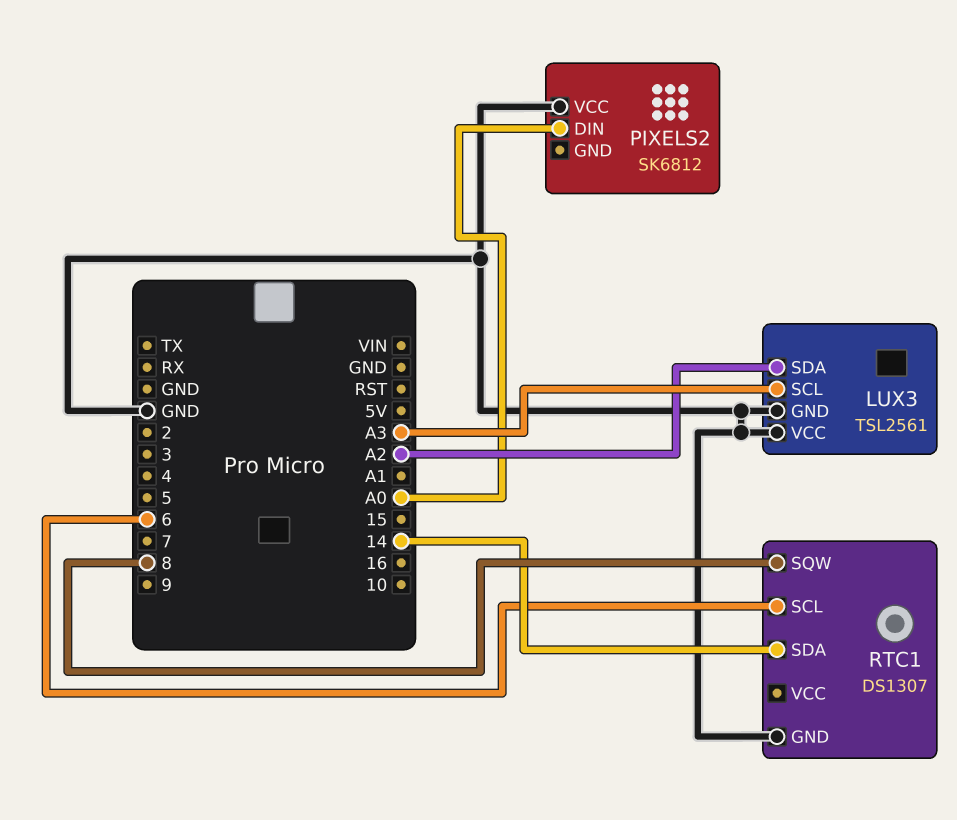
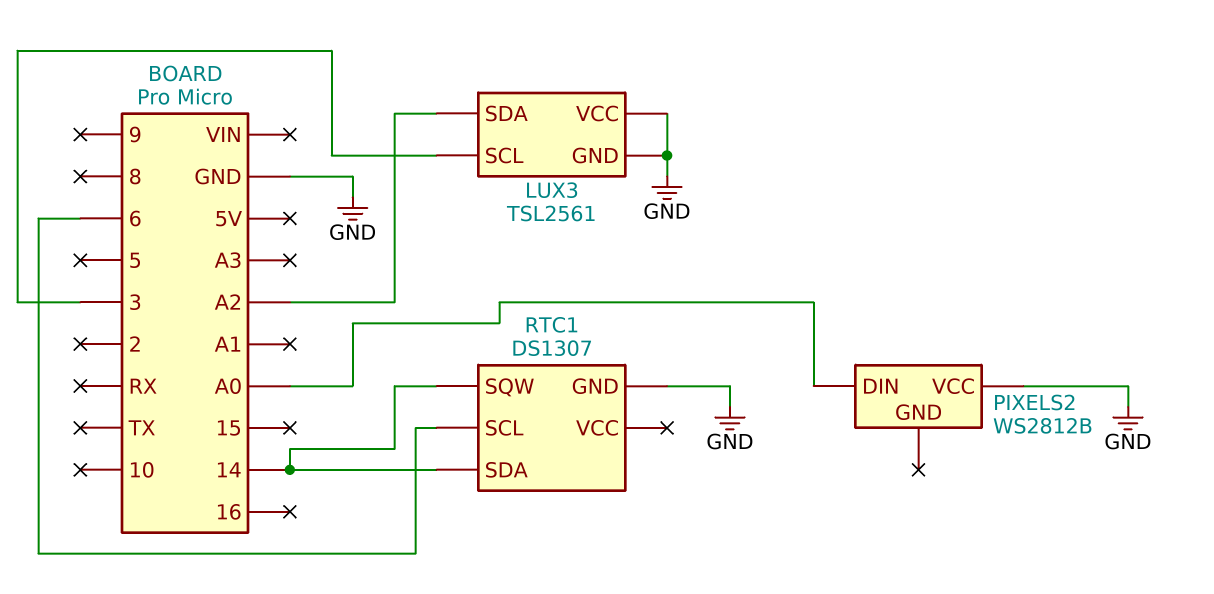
LUX3 pin SCL: A3 -> 3
PIXELS2: SK6812 -> WS2812B
RTC1 pin SQW: 8 -> 14

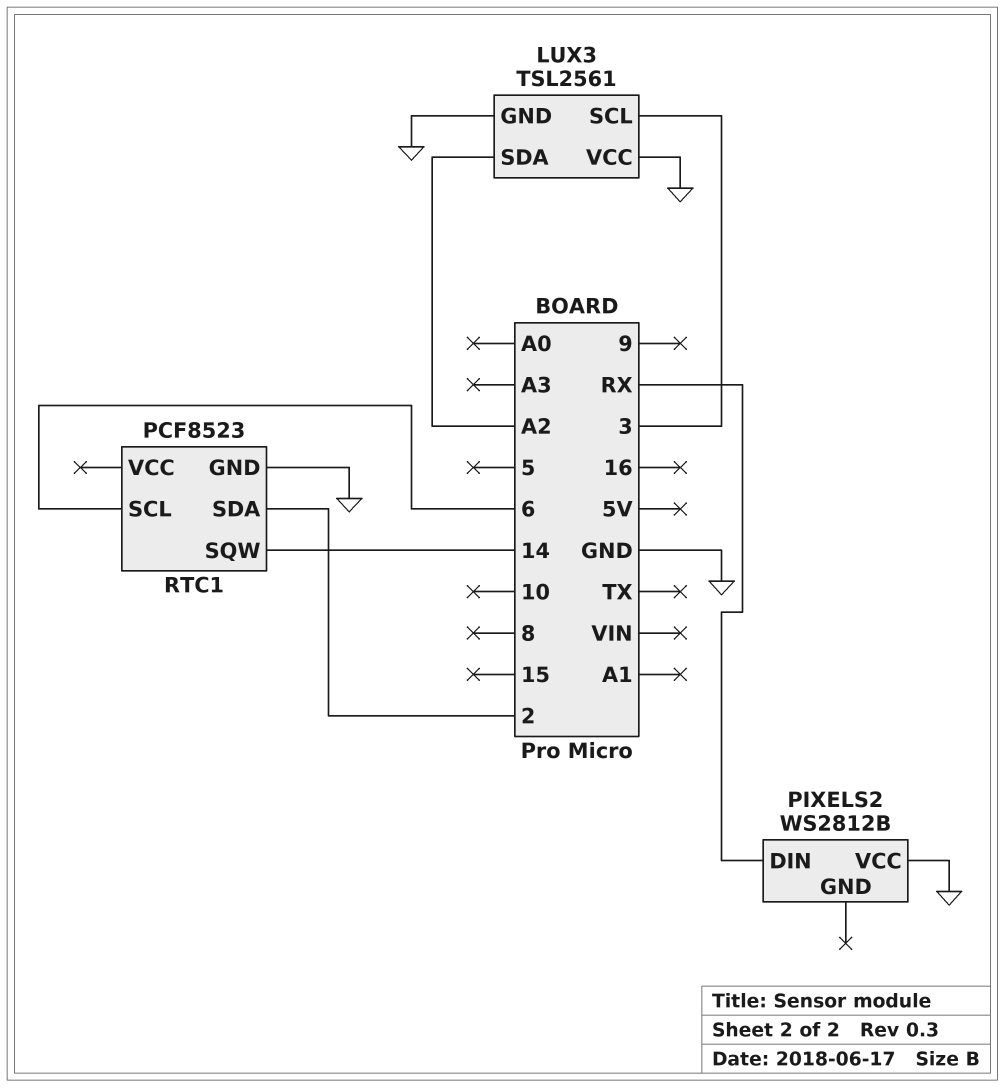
PIXELS2 pin DIN: A0 -> RX
RTC1: DS1307 -> PCF8523
RTC1 pin SDA: 14 -> 2

